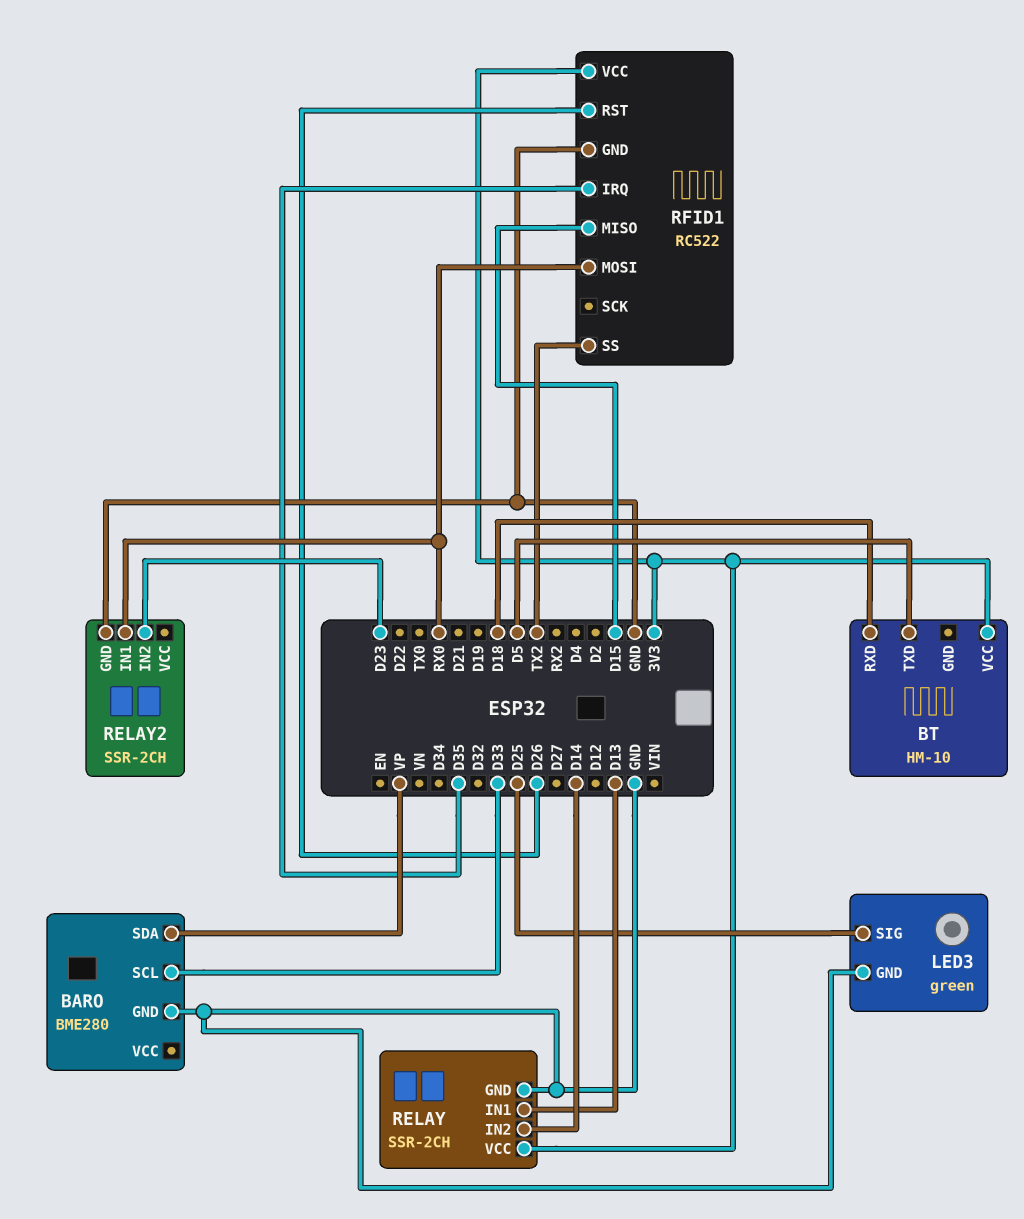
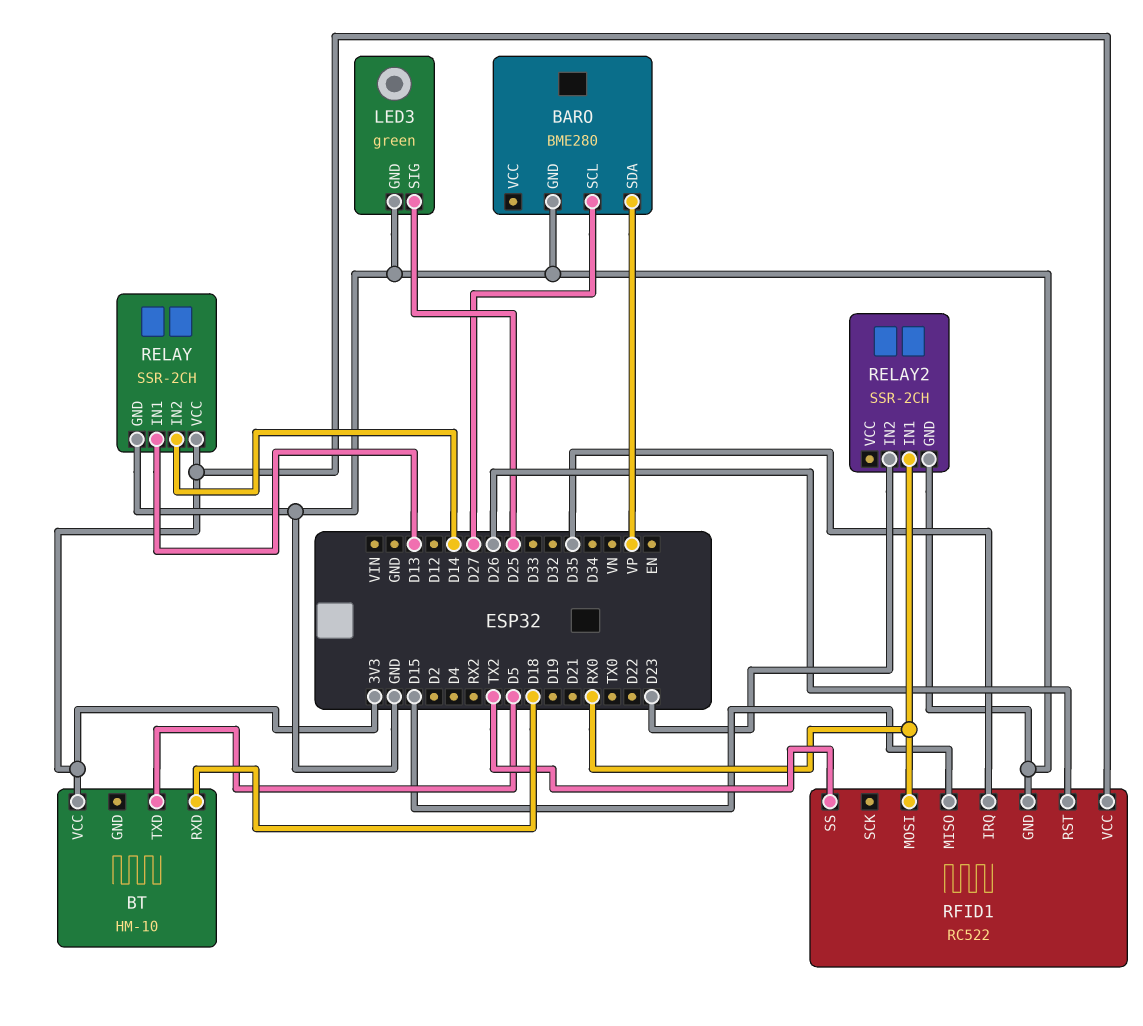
BARO pin SCL: D33 -> D27

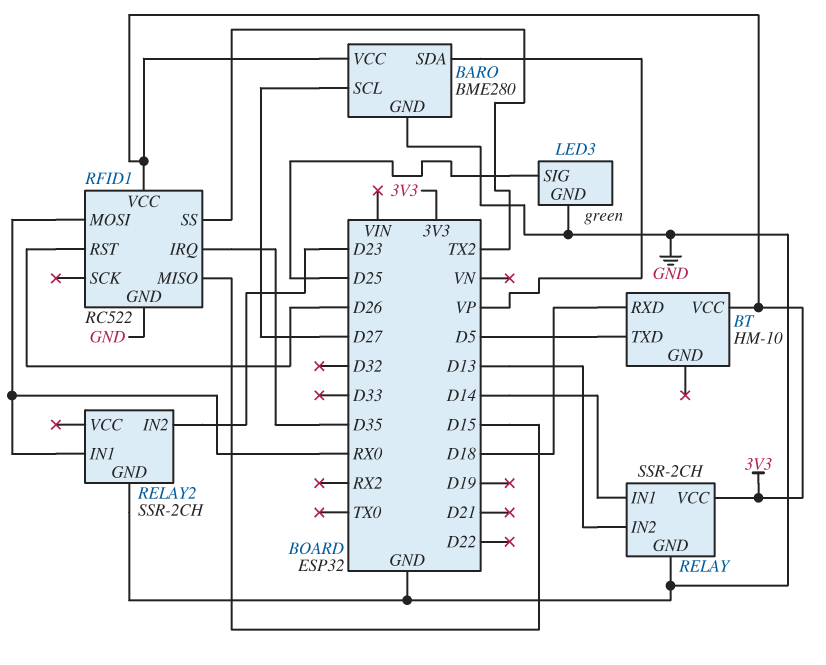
BARO pin VCC: none -> 3V3
RELAY pin IN1: D13 -> D14
RELAY pin IN2: D14 -> D13

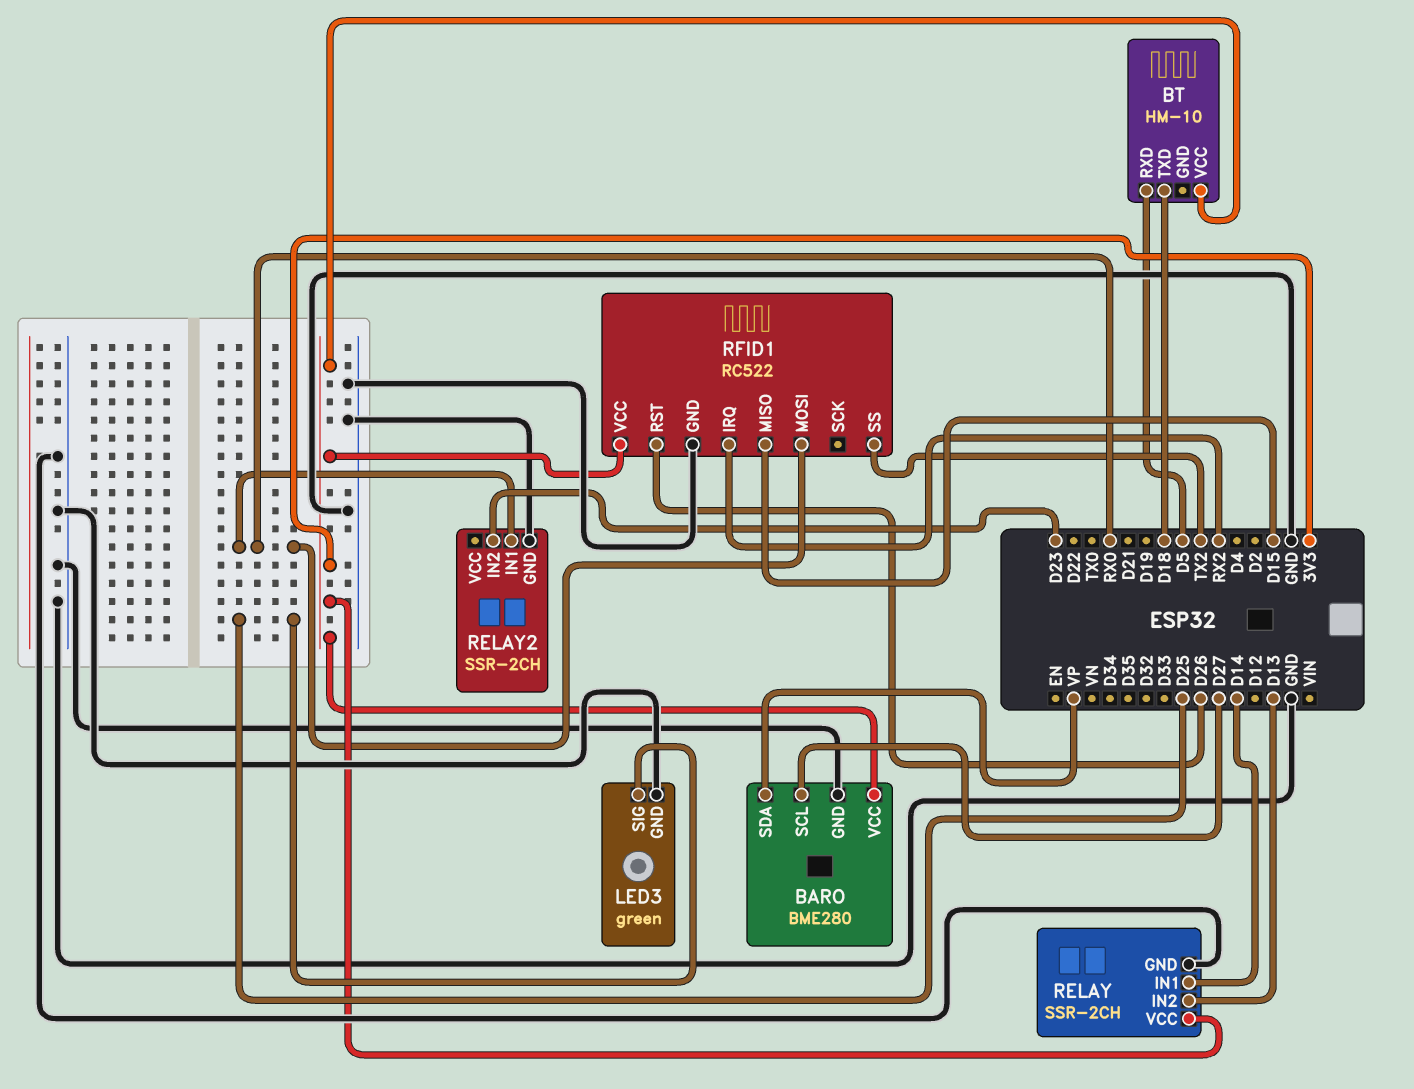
BT pin RXD: D18 -> D5
BT pin TXD: D5 -> D18
RFID1 pin IRQ: D35 -> RX2

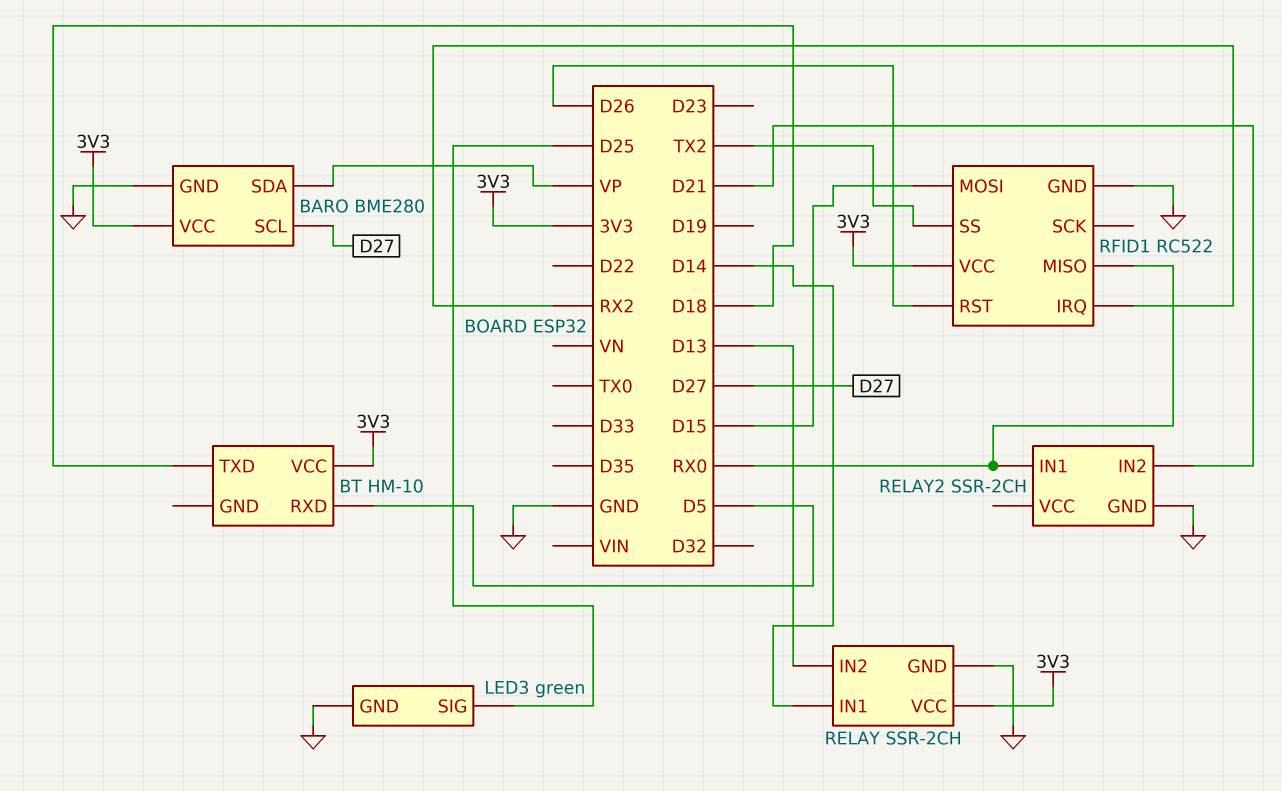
RELAY2 pin IN2: D23 -> D21
RFID1 pin MISO: D15 -> RX0
RFID1 pin MOSI: RX0 -> D15

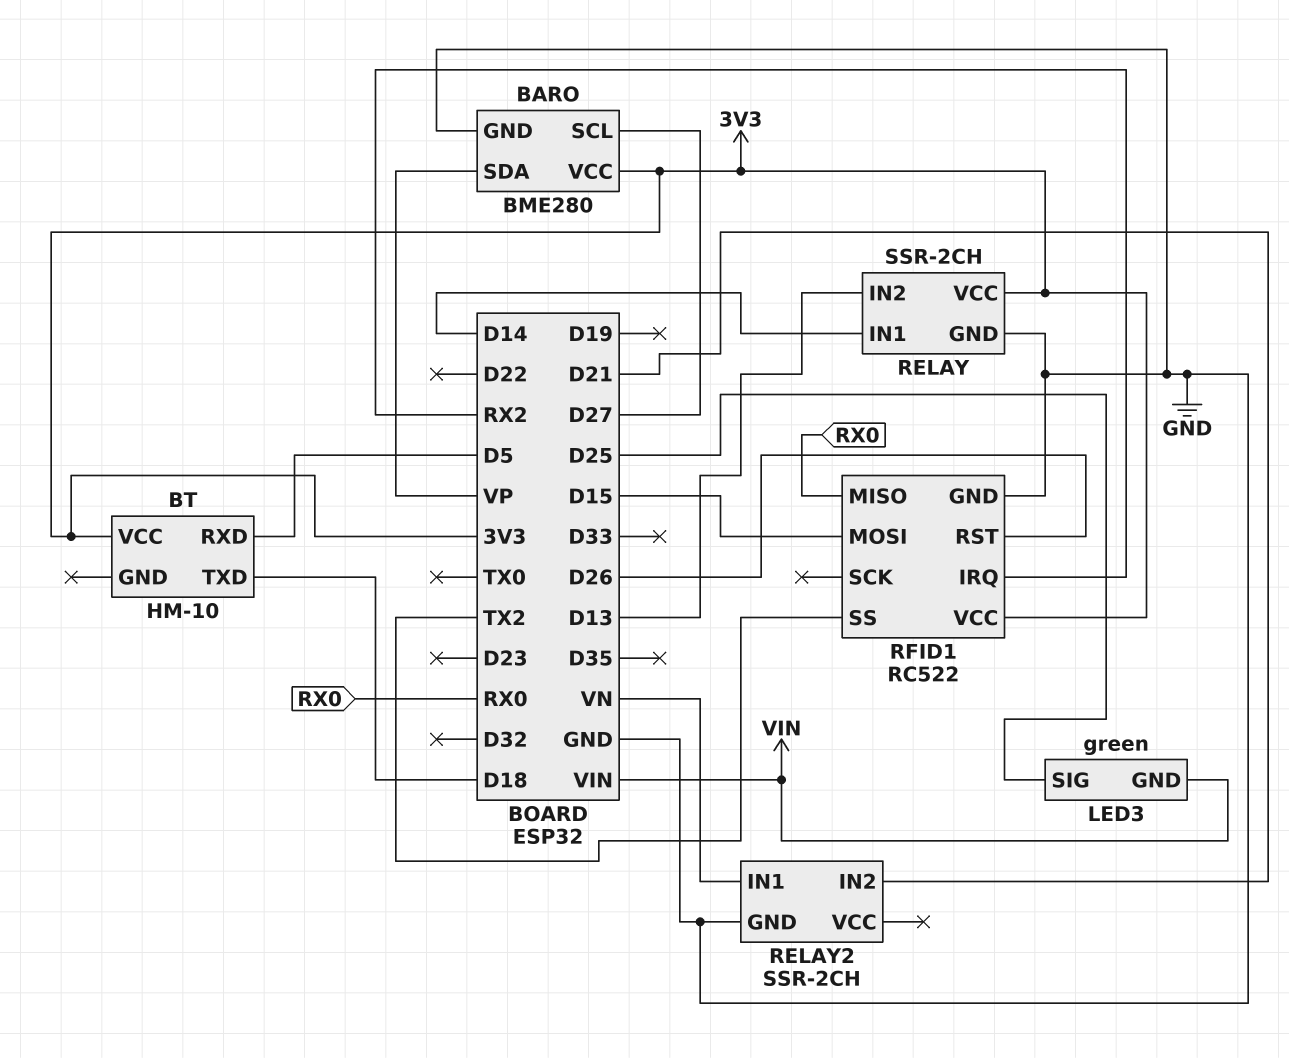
LED3 pin GND: GND -> VIN
RELAY2 pin IN1: RX0 -> VN

